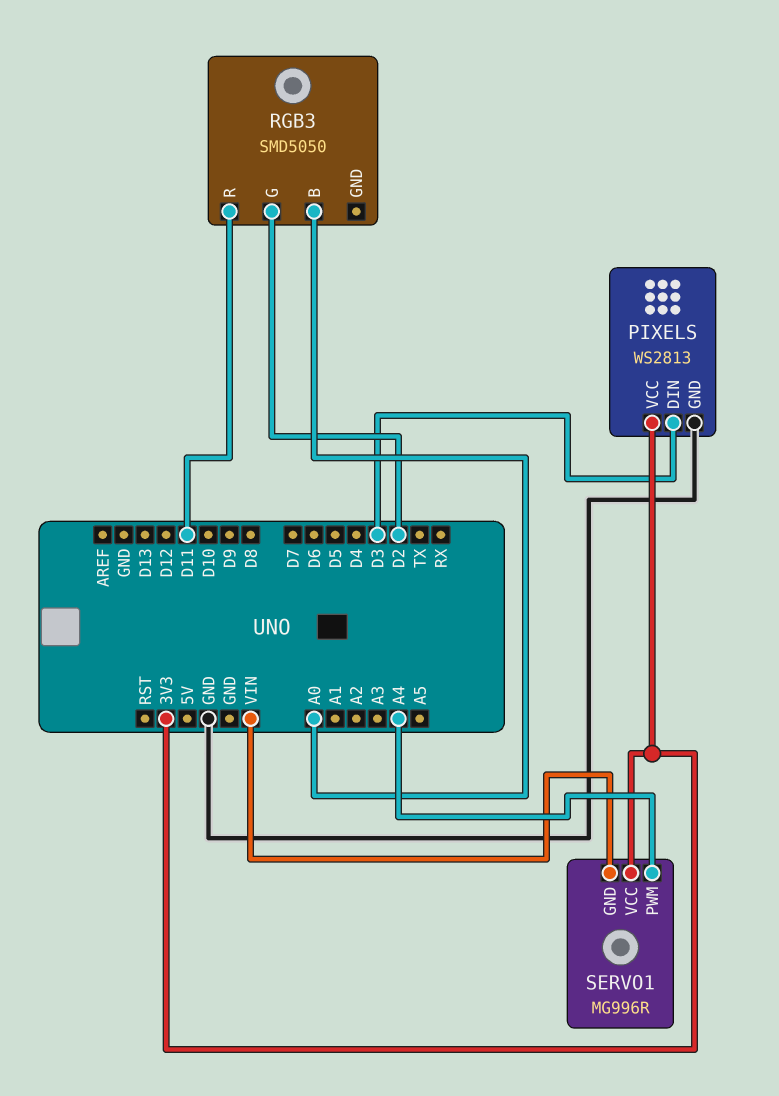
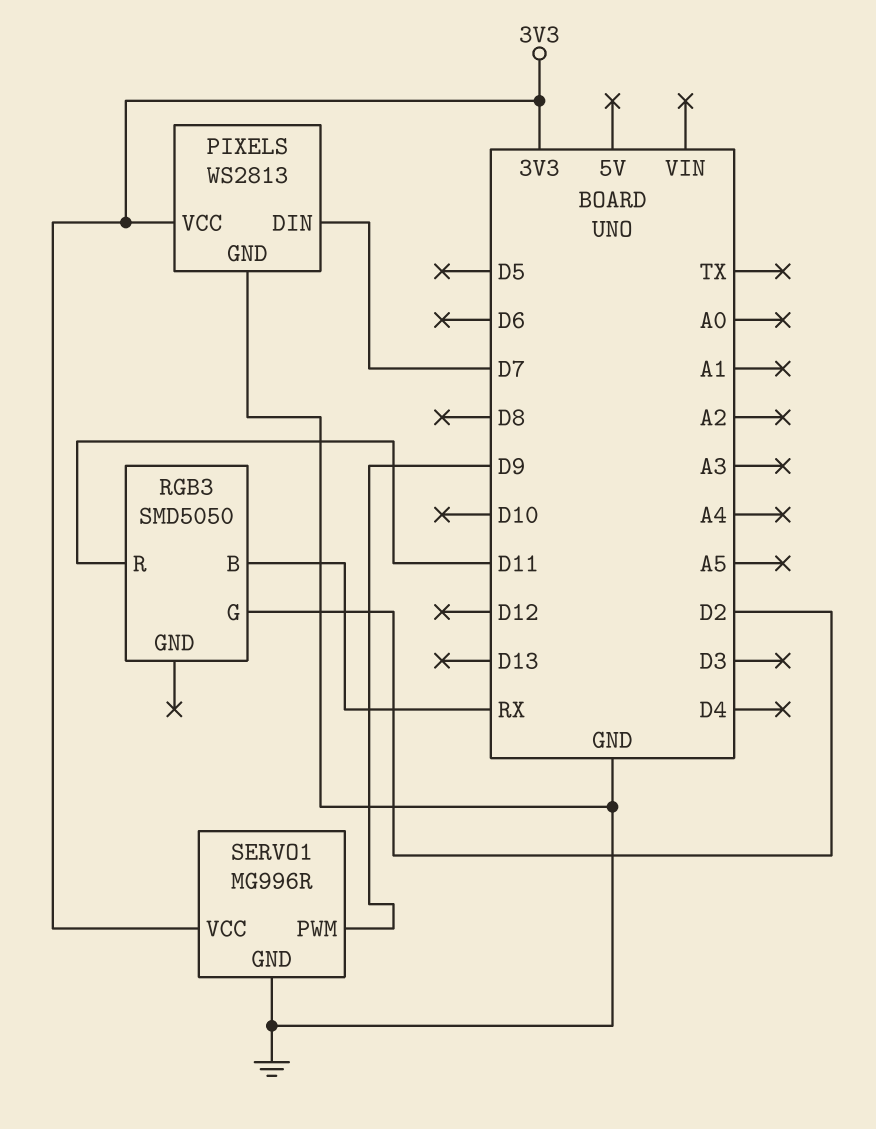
PIXELS pin DIN: D3 -> D7
RGB3 pin B: A0 -> RX
SERVO1 pin GND: VIN -> GND
SERVO1 pin PWM: A4 -> D9

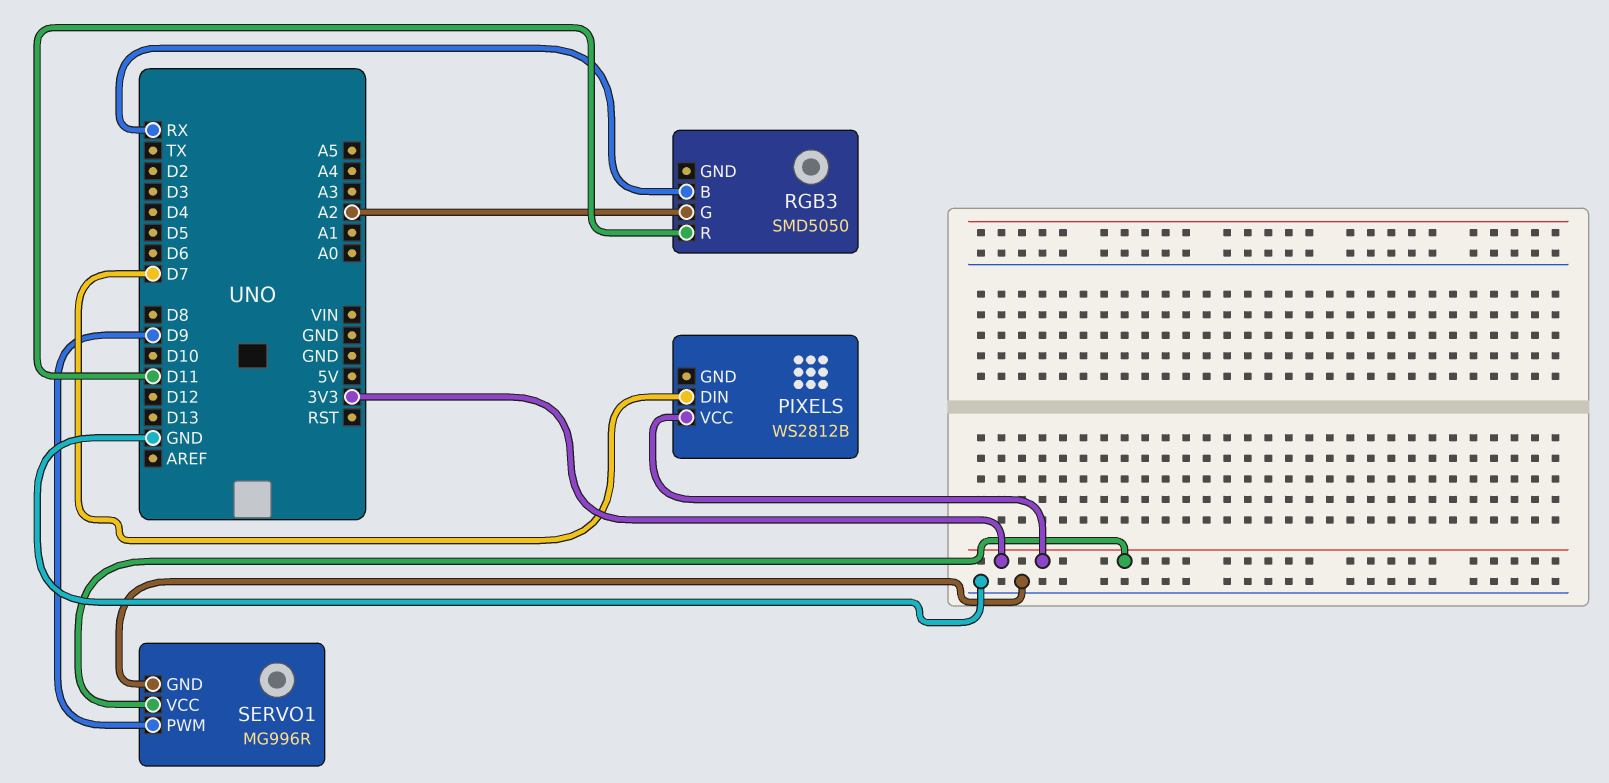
PIXELS: WS2813 -> WS2812B
PIXELS pin GND: GND -> none
RGB3 pin G: D2 -> A2

